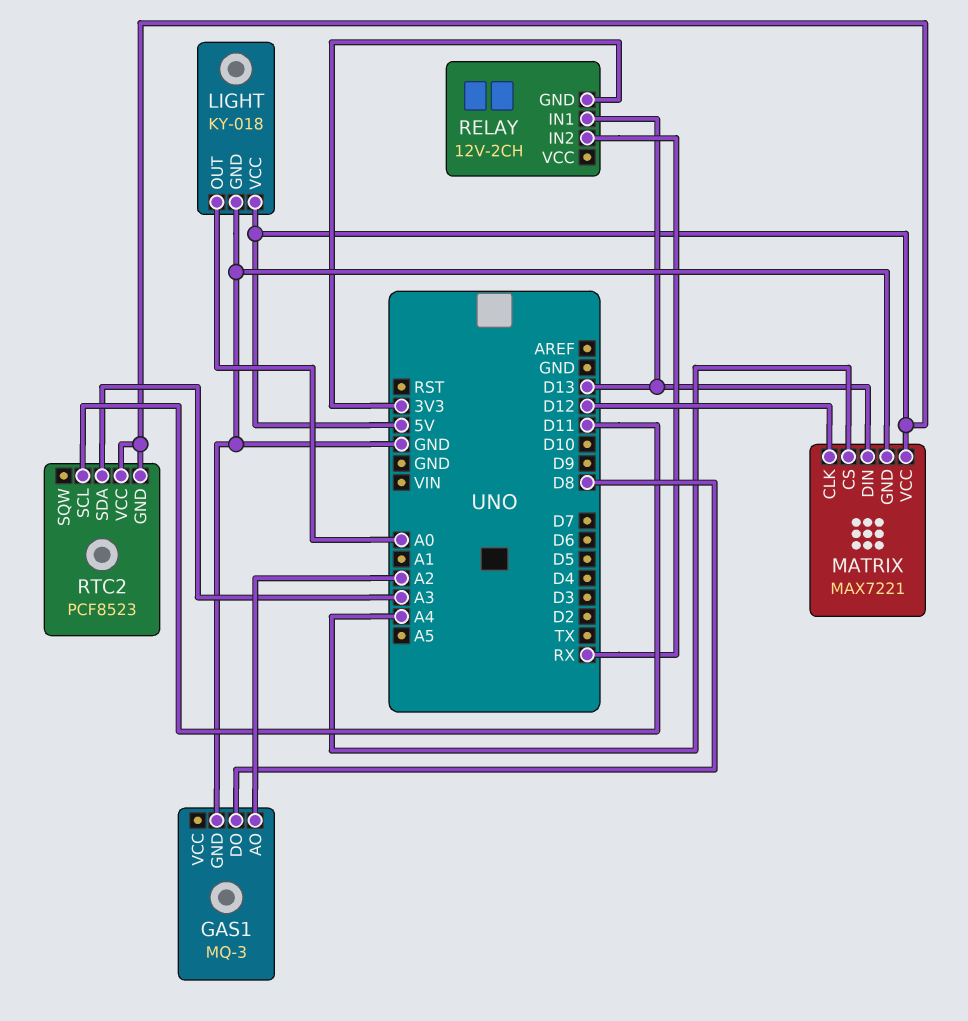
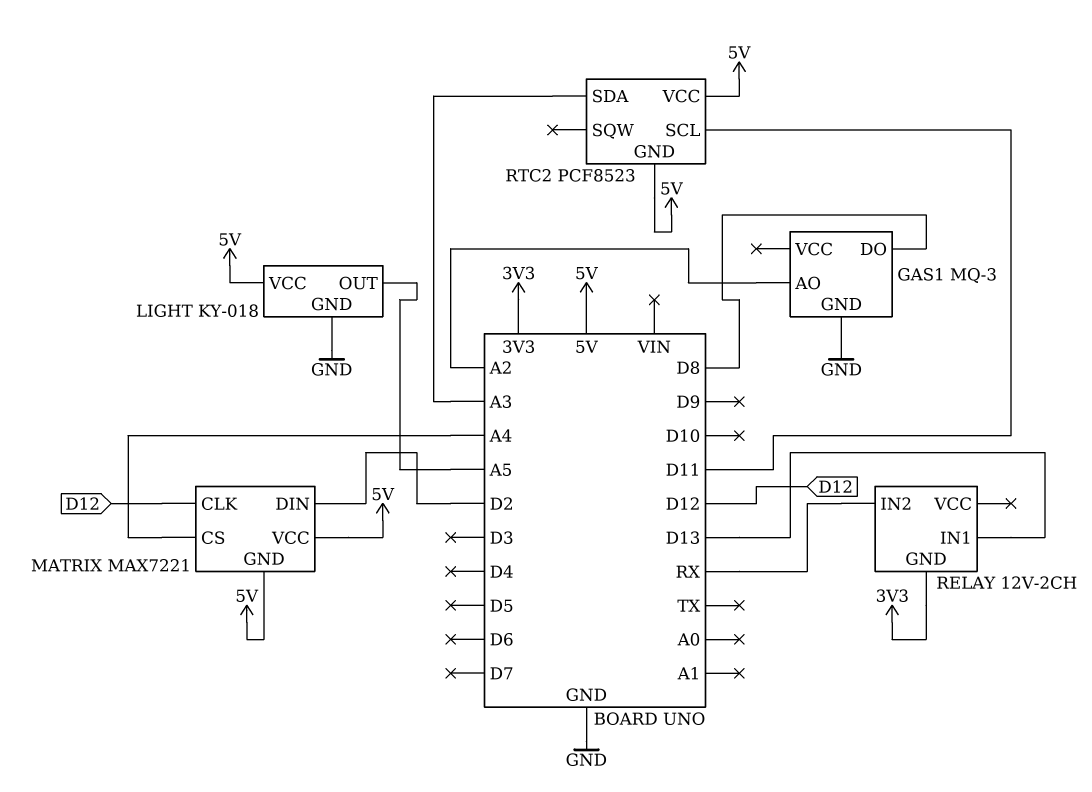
LIGHT pin OUT: A0 -> A5
MATRIX pin DIN: D13 -> D2
MATRIX pin GND: GND -> 5V

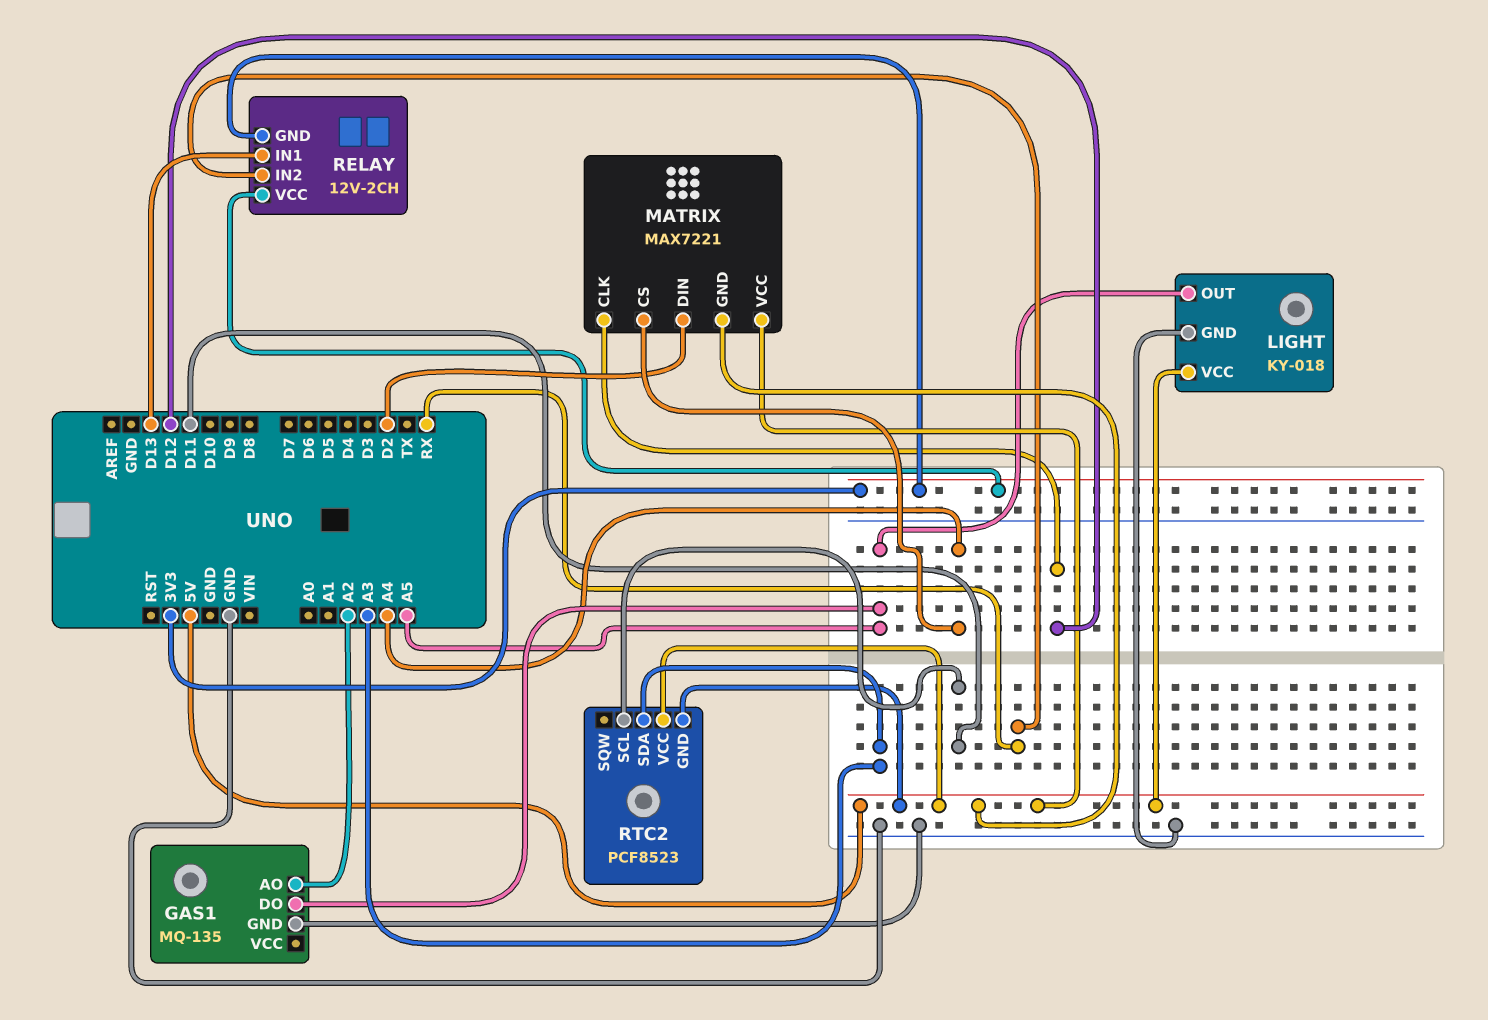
GAS1: MQ-3 -> MQ-135
GAS1 pin DO: D8 -> A5
RELAY pin VCC: none -> 3V3

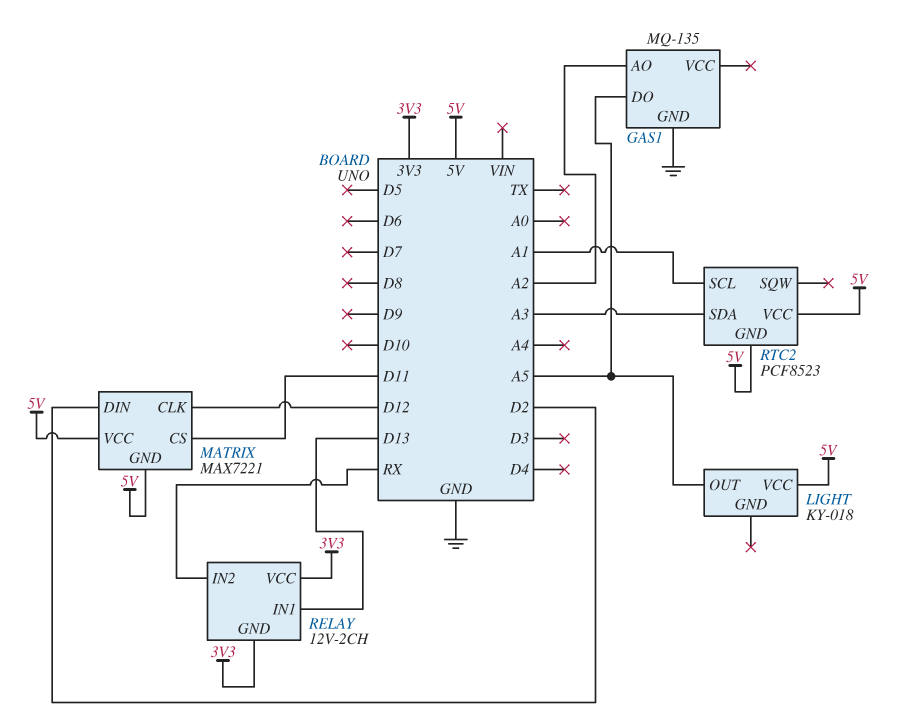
LIGHT pin GND: GND -> none
MATRIX pin CS: A4 -> D11
RTC2 pin SCL: D11 -> A1

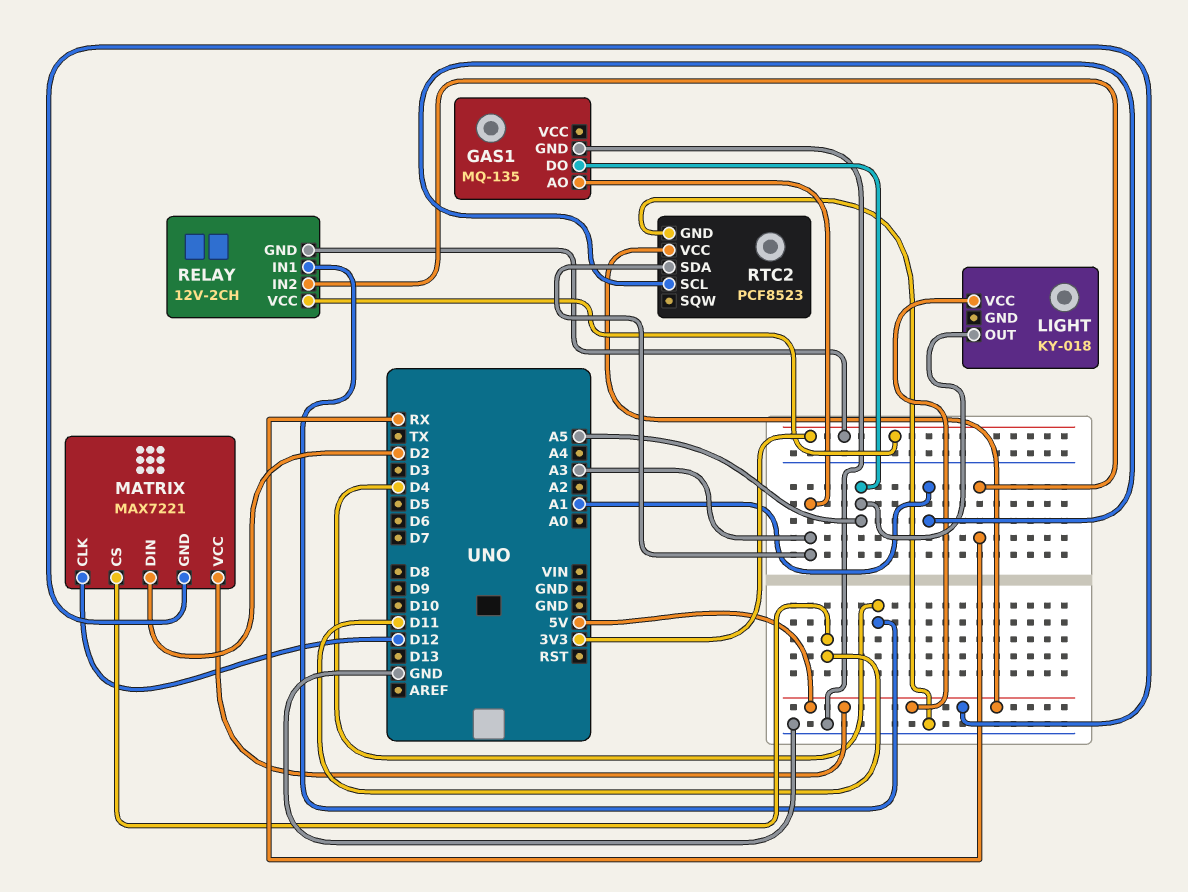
GAS1 pin AO: A2 -> A3
RELAY pin IN1: D13 -> D4
RTC2 pin GND: 5V -> GND

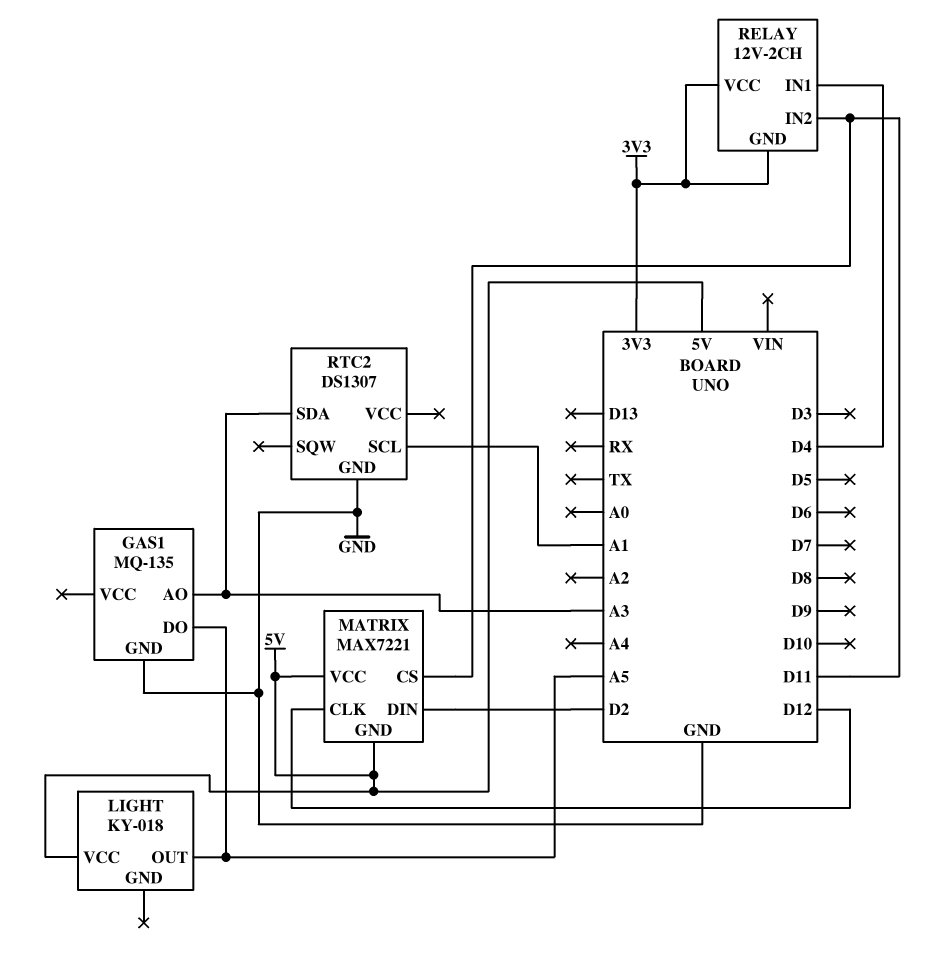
RELAY pin IN2: RX -> D11
RTC2: PCF8523 -> DS1307
RTC2 pin VCC: 5V -> none

